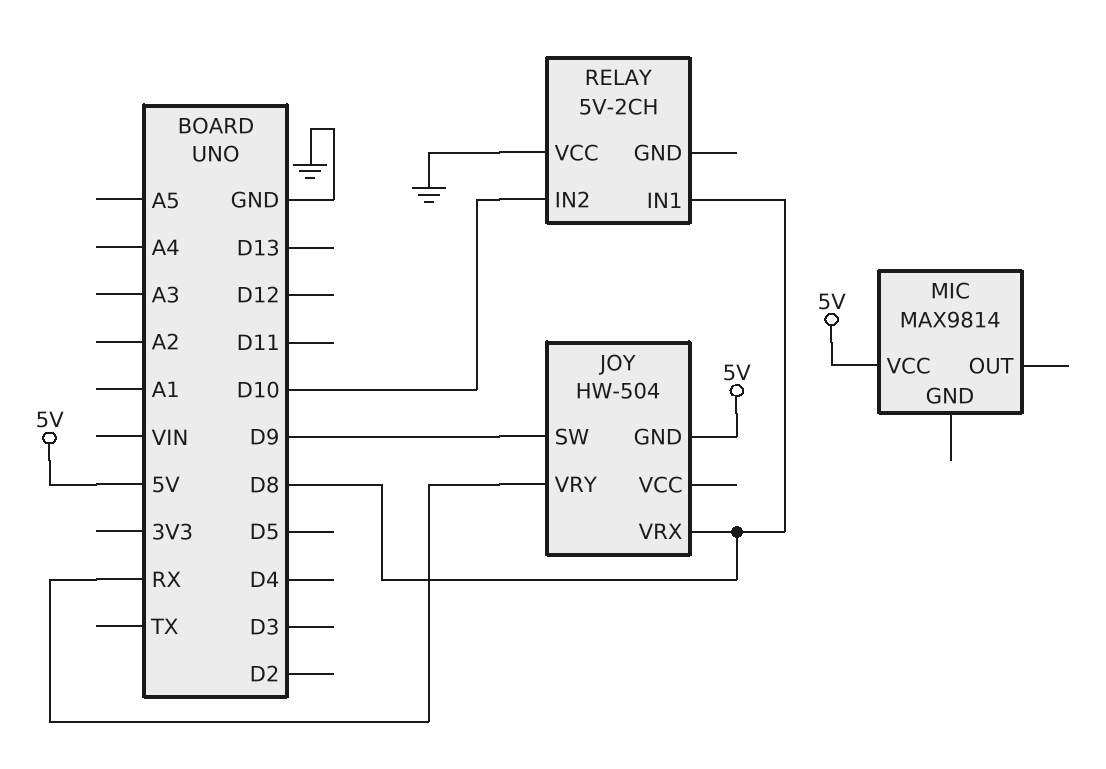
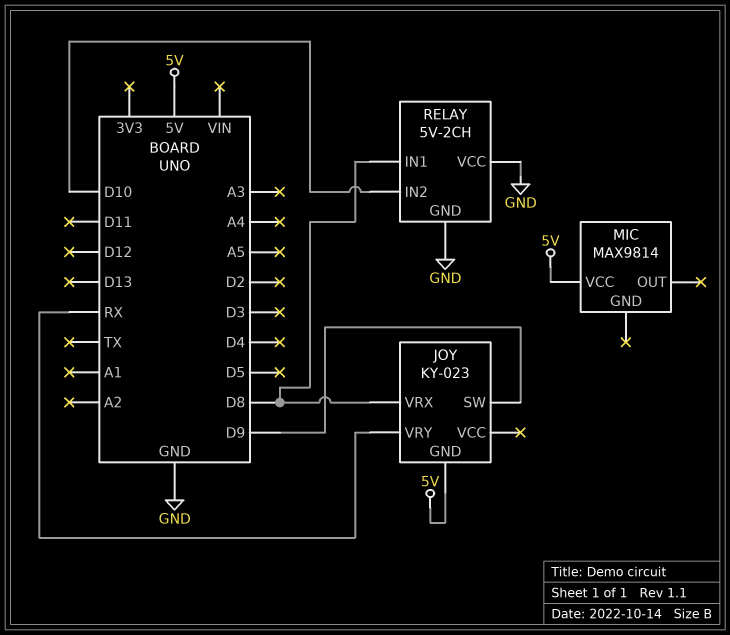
JOY: HW-504 -> KY-023
RELAY pin GND: none -> GND

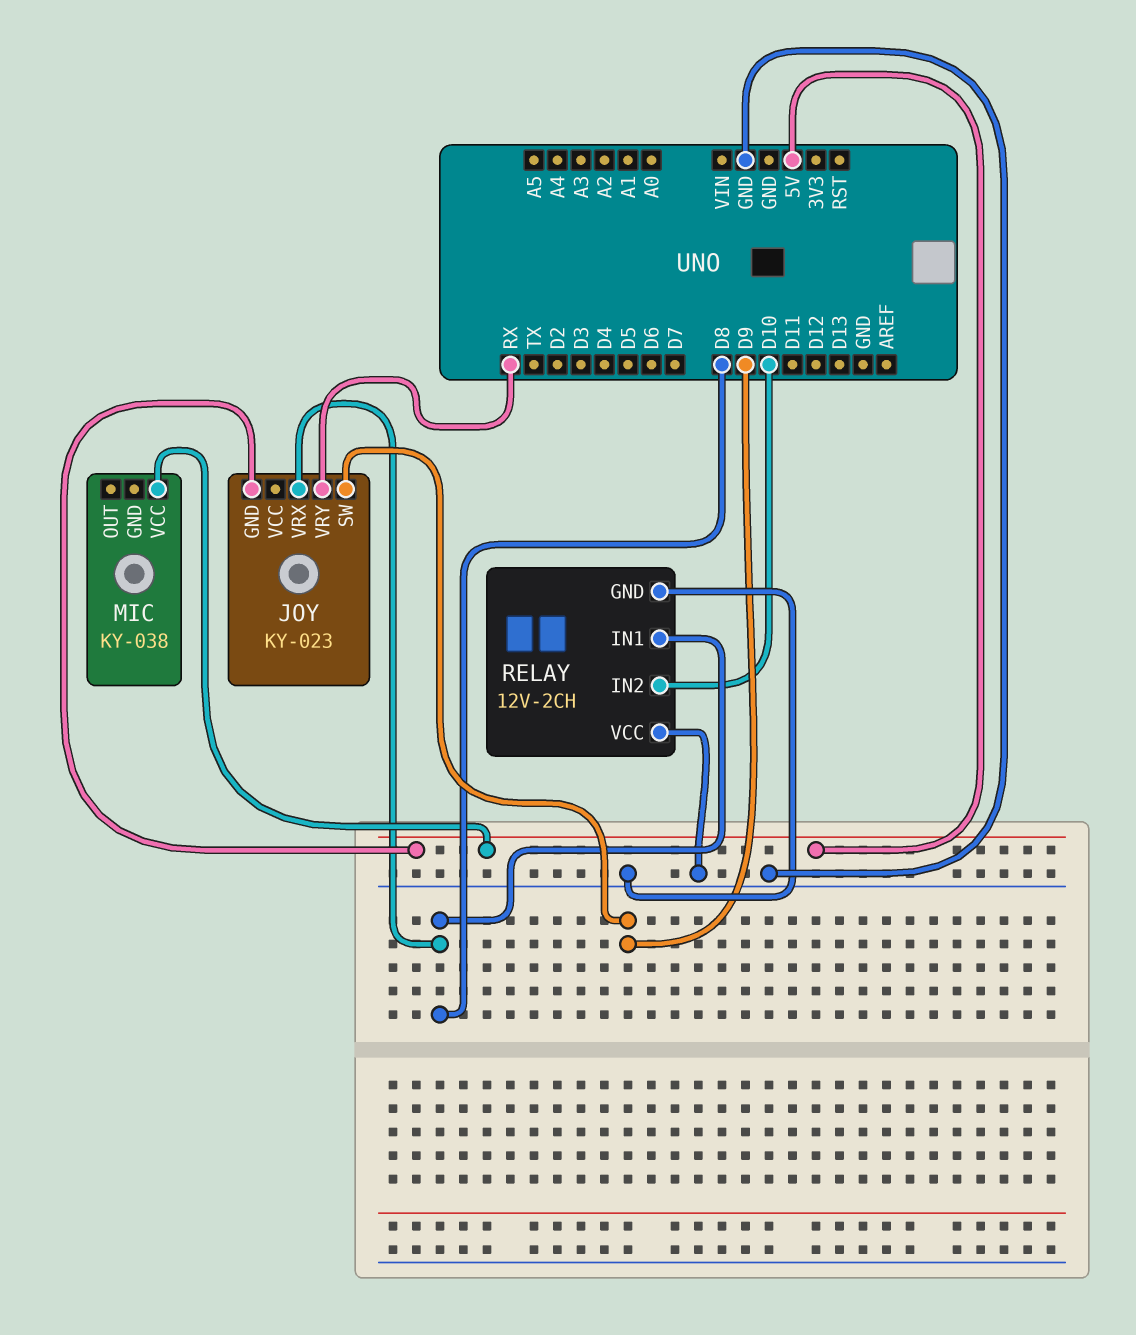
MIC: MAX9814 -> KY-038
RELAY: 5V-2CH -> 12V-2CH

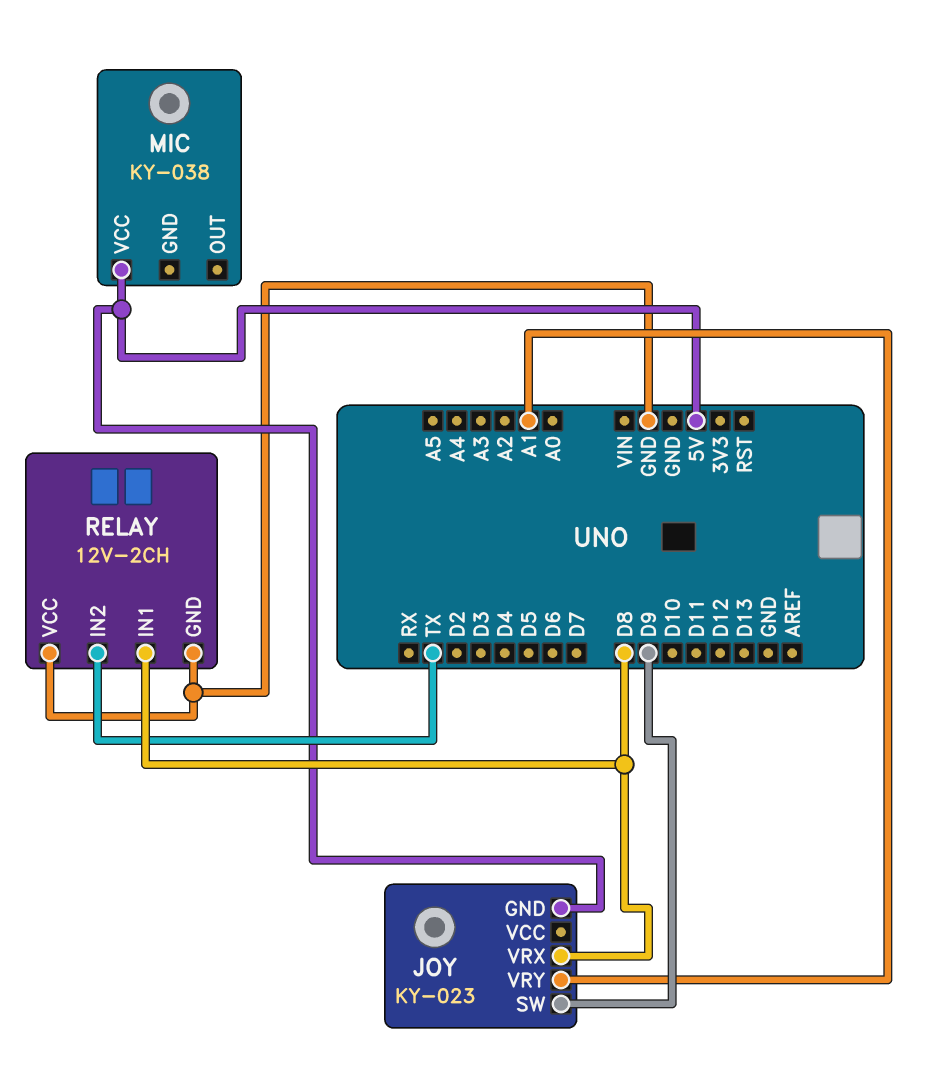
JOY pin VRY: RX -> A1
RELAY pin IN2: D10 -> TX

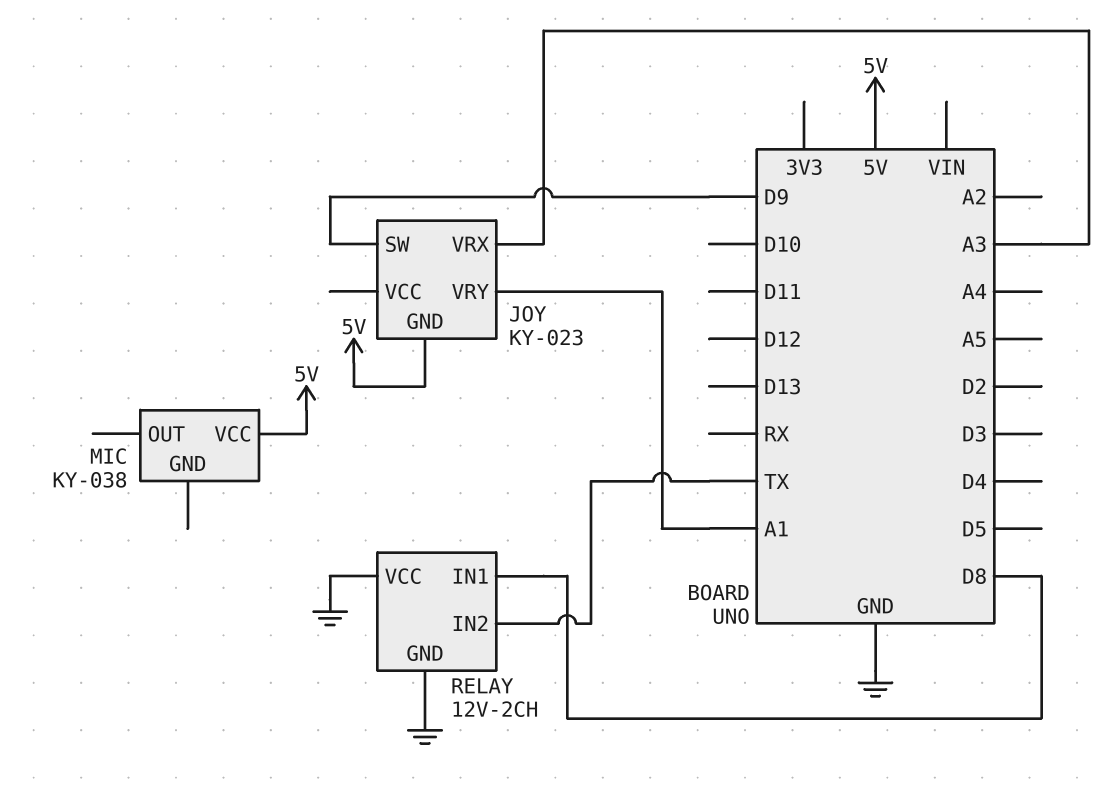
JOY pin VRX: D8 -> A3

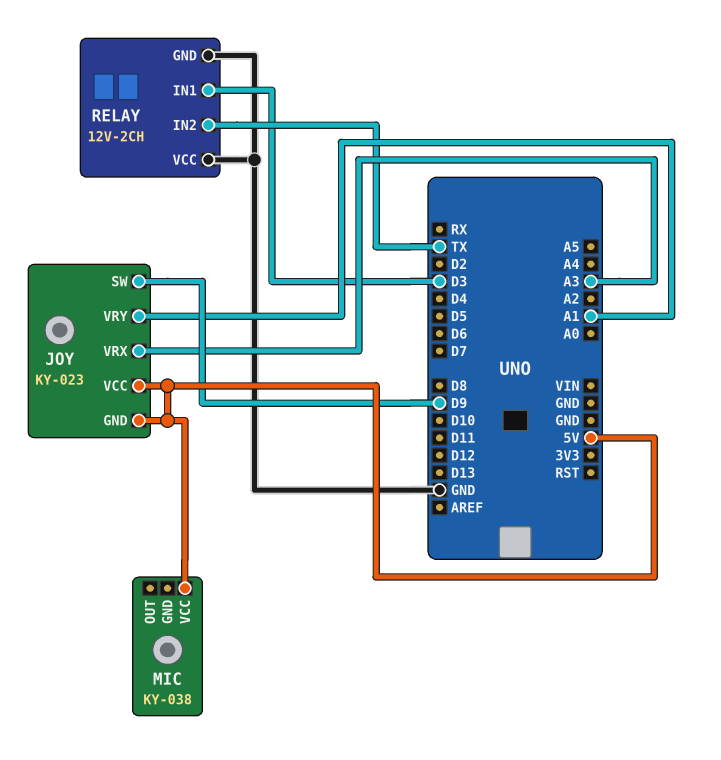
JOY pin VCC: none -> 5V
RELAY pin IN1: D8 -> D3

